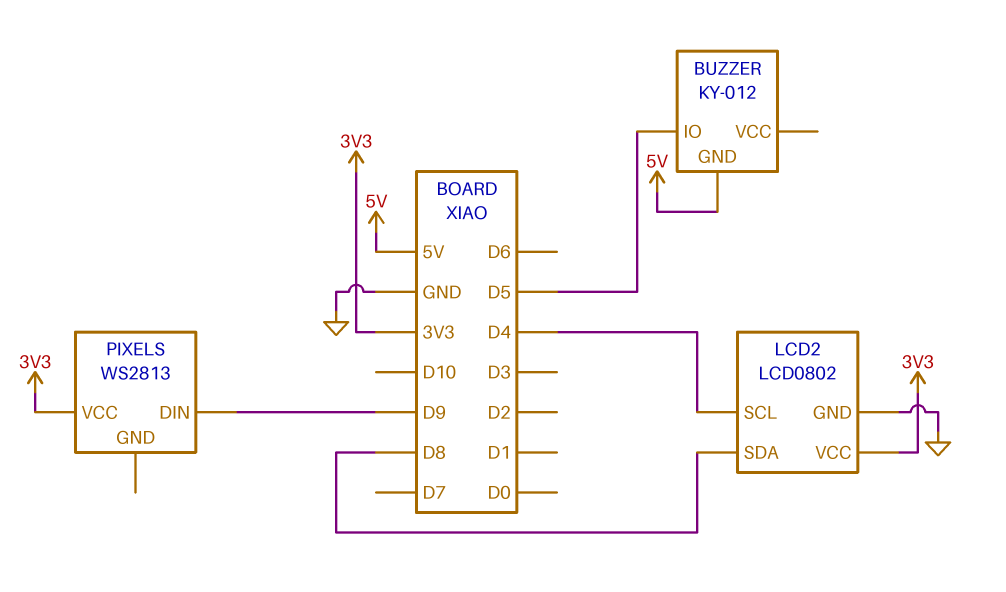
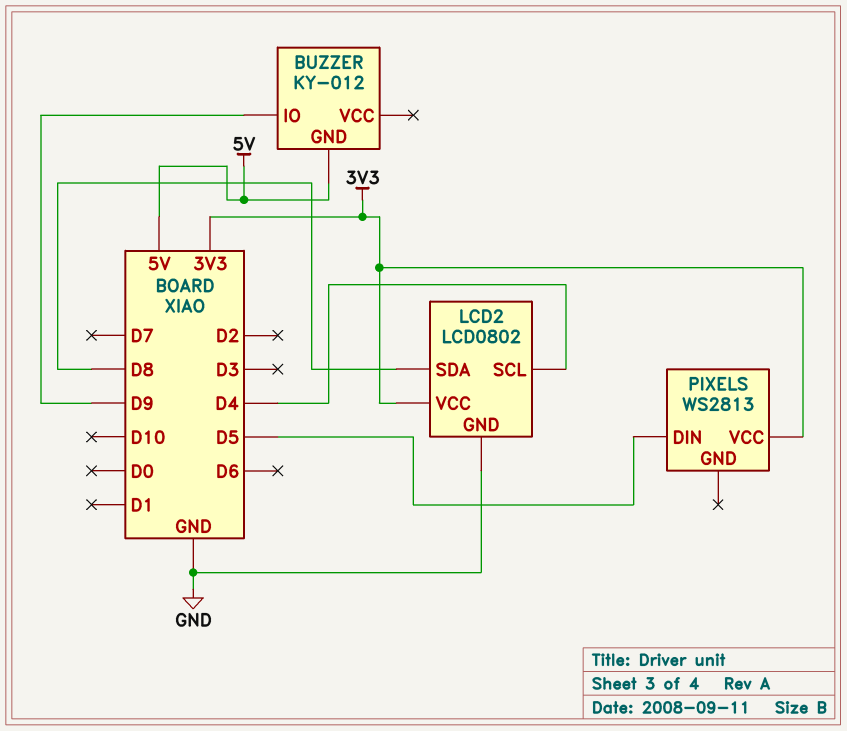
BUZZER pin IO: D5 -> D9
PIXELS pin DIN: D9 -> D5

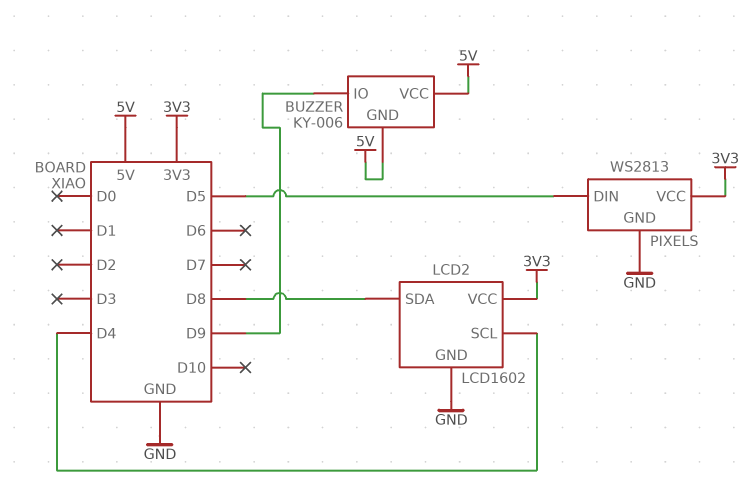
BUZZER: KY-012 -> KY-006
BUZZER pin VCC: none -> 5V
LCD2: LCD0802 -> LCD1602
PIXELS pin GND: none -> GND

